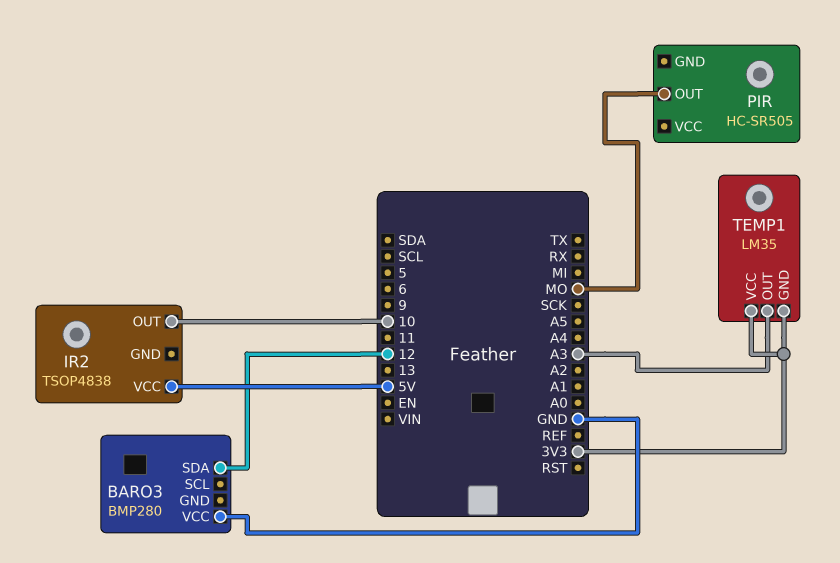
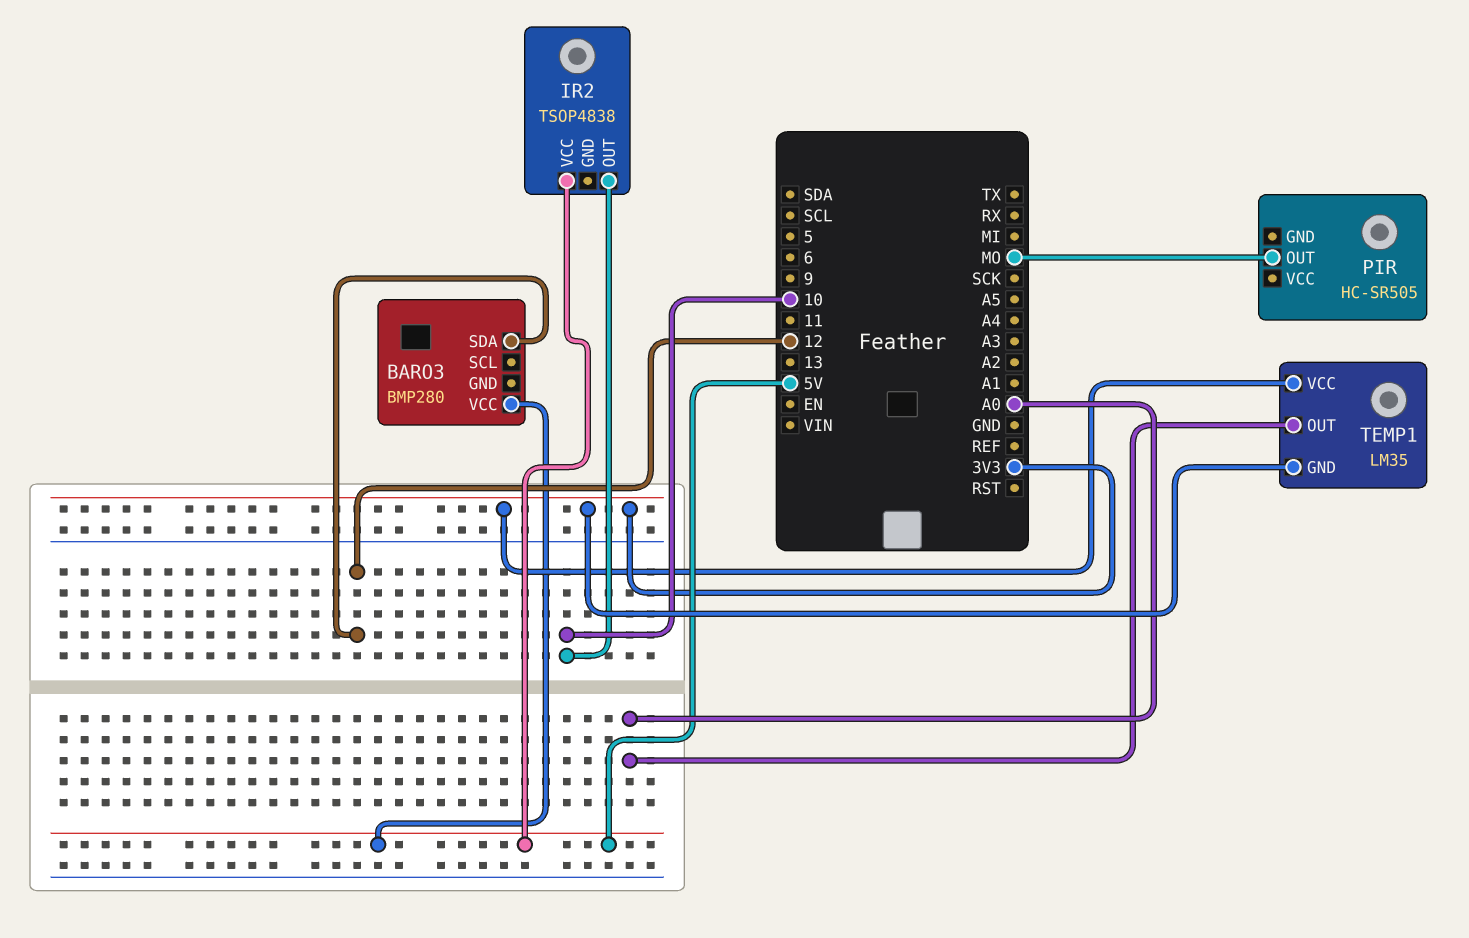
BARO3 pin VCC: GND -> 5V
TEMP1 pin OUT: A3 -> A0

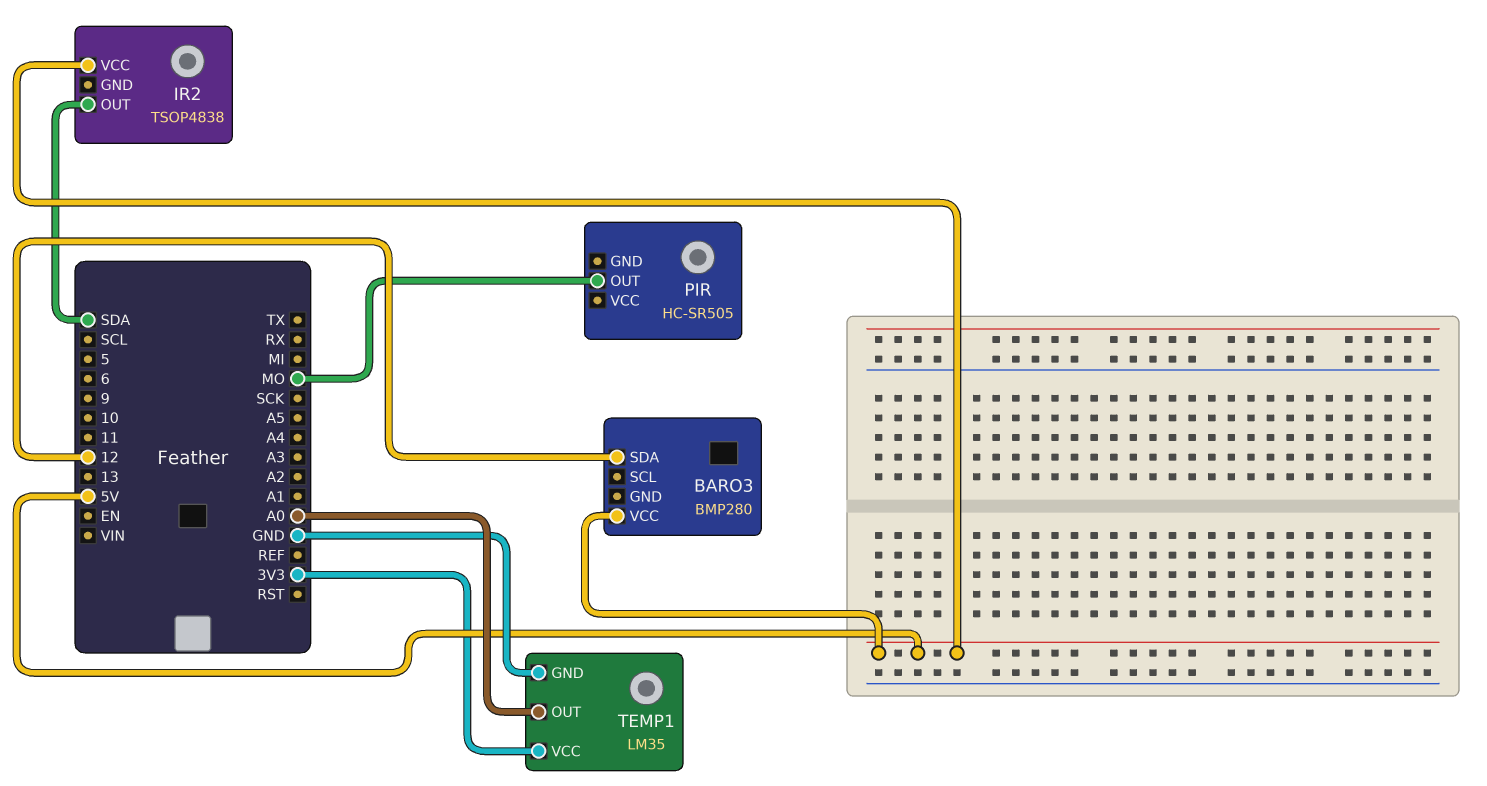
IR2 pin OUT: 10 -> SDA
TEMP1 pin GND: 3V3 -> GND

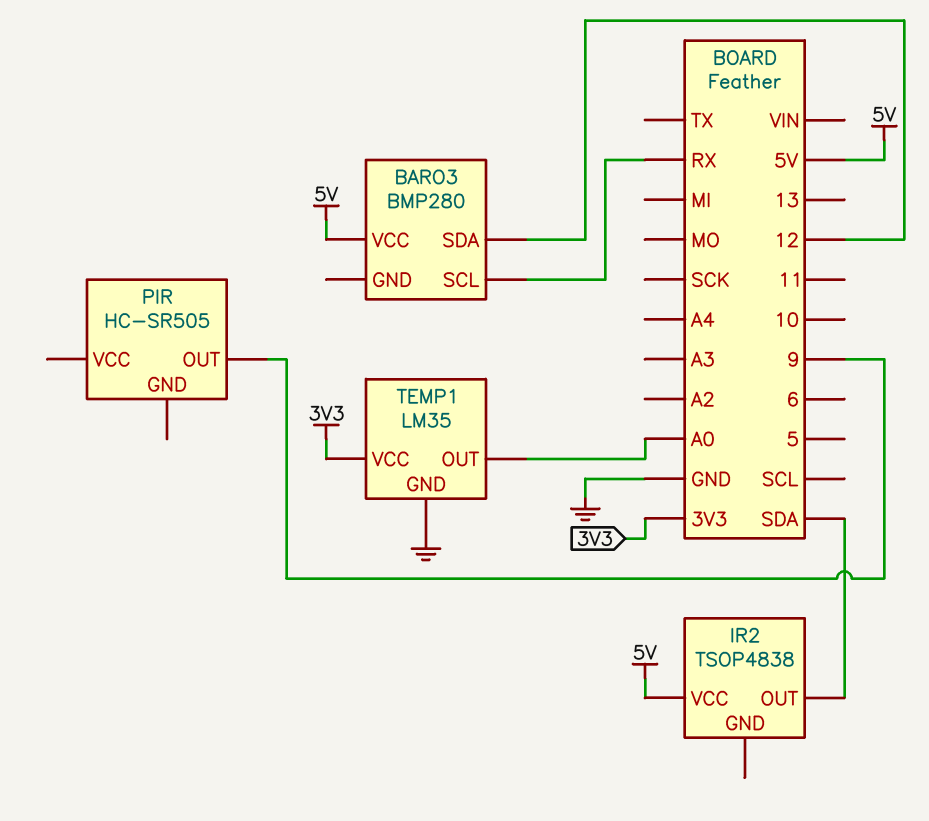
BARO3 pin SCL: none -> RX
PIR pin OUT: MO -> 9

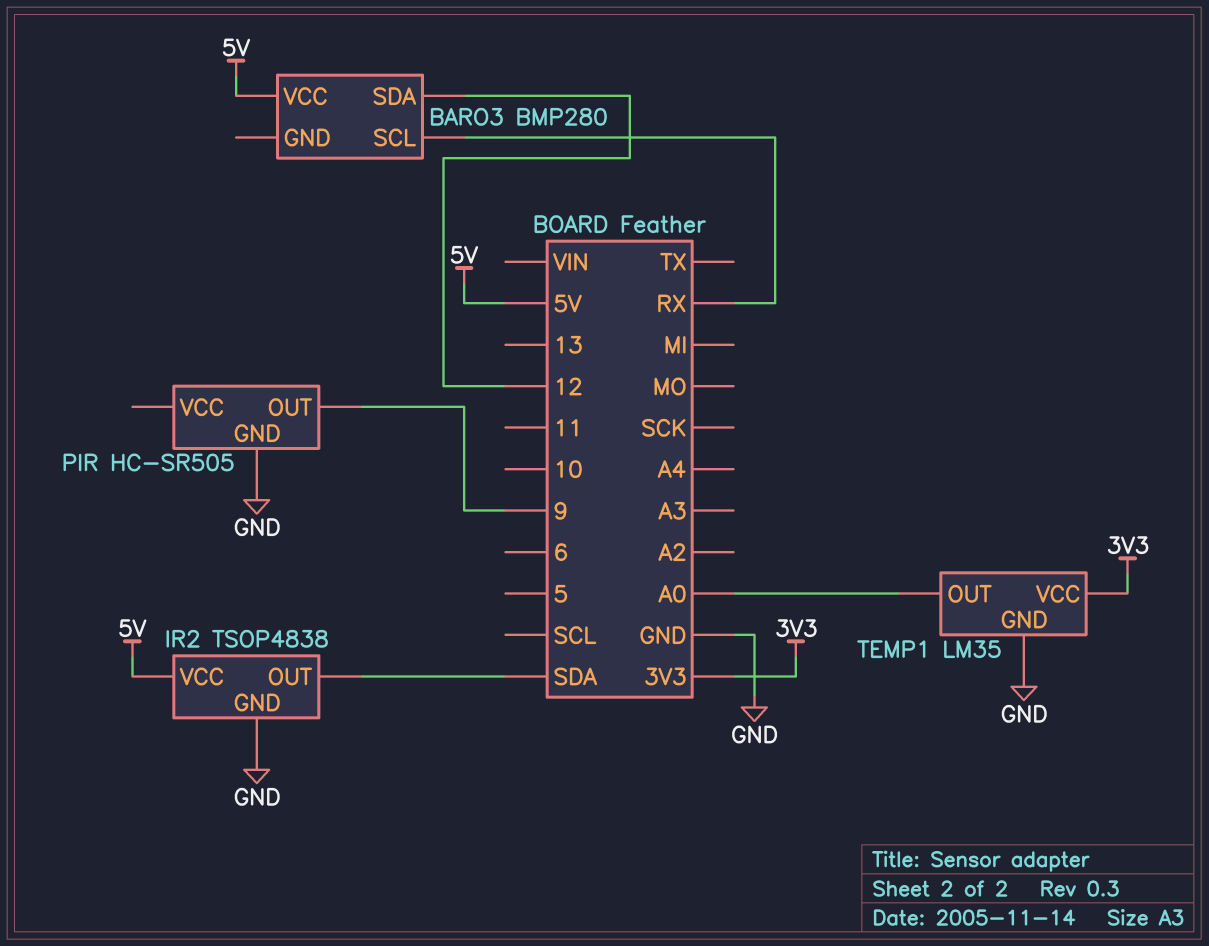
IR2 pin GND: none -> GND
PIR pin GND: none -> GND

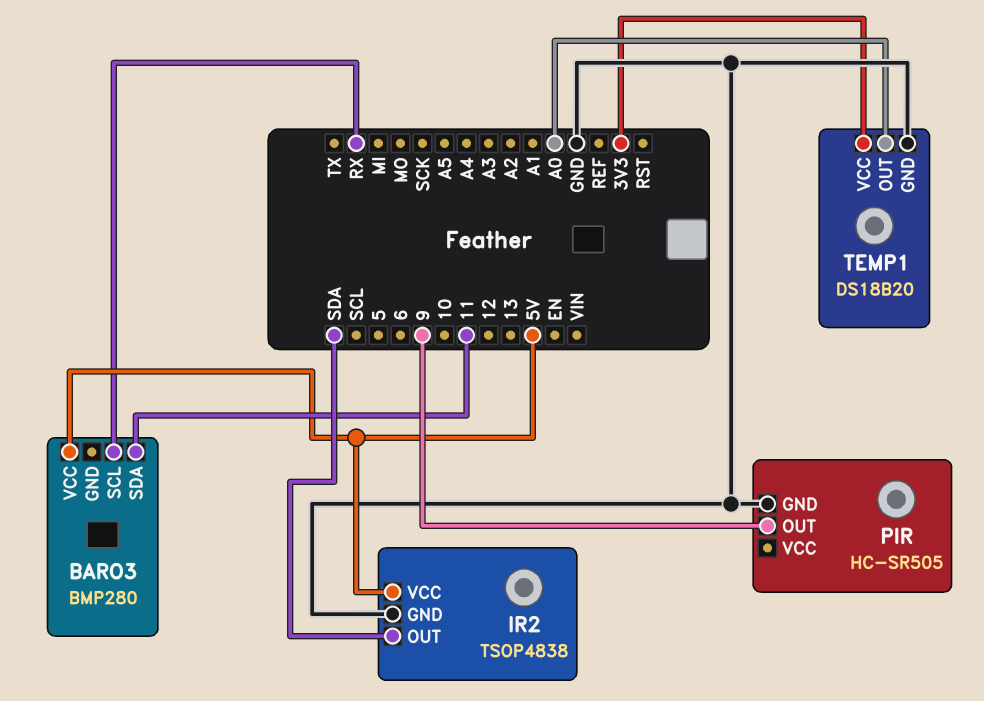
BARO3 pin SDA: 12 -> 11
TEMP1: LM35 -> DS18B20

